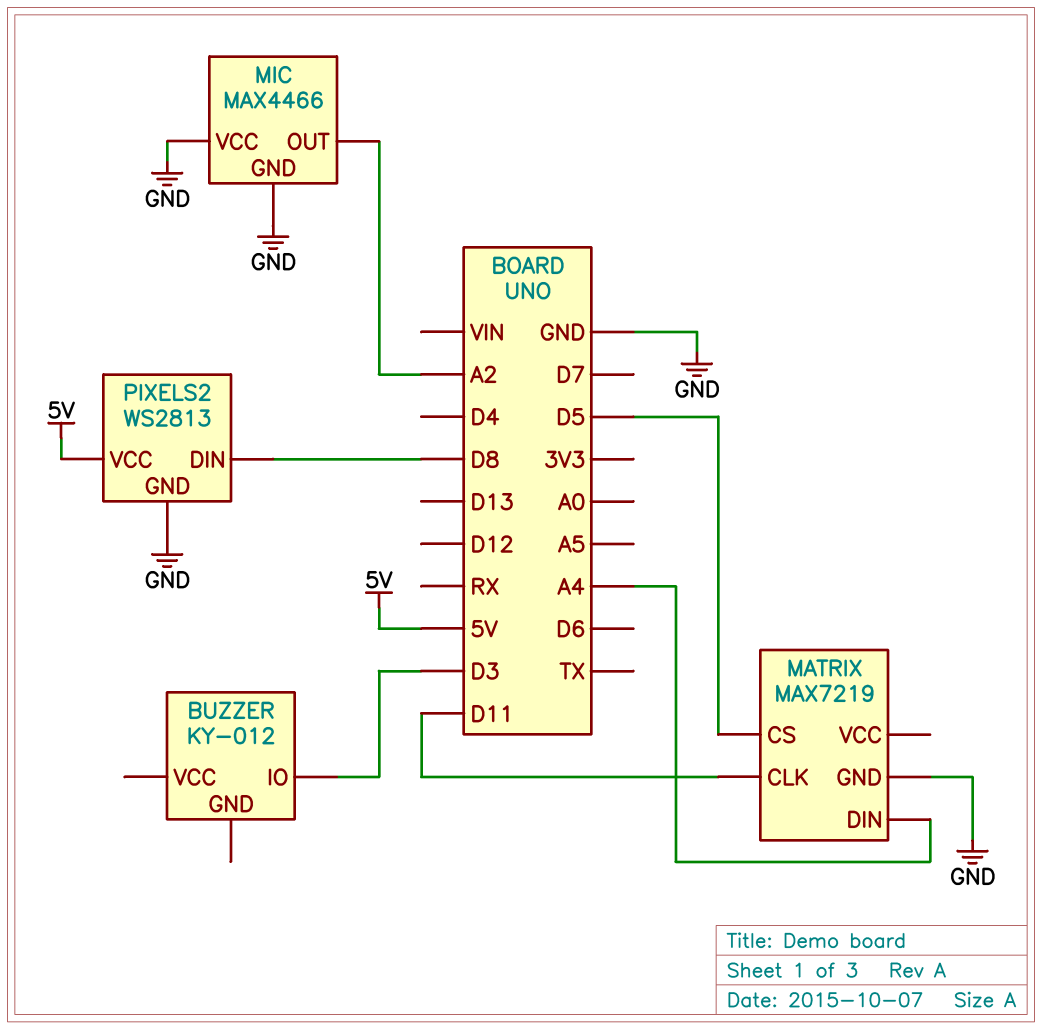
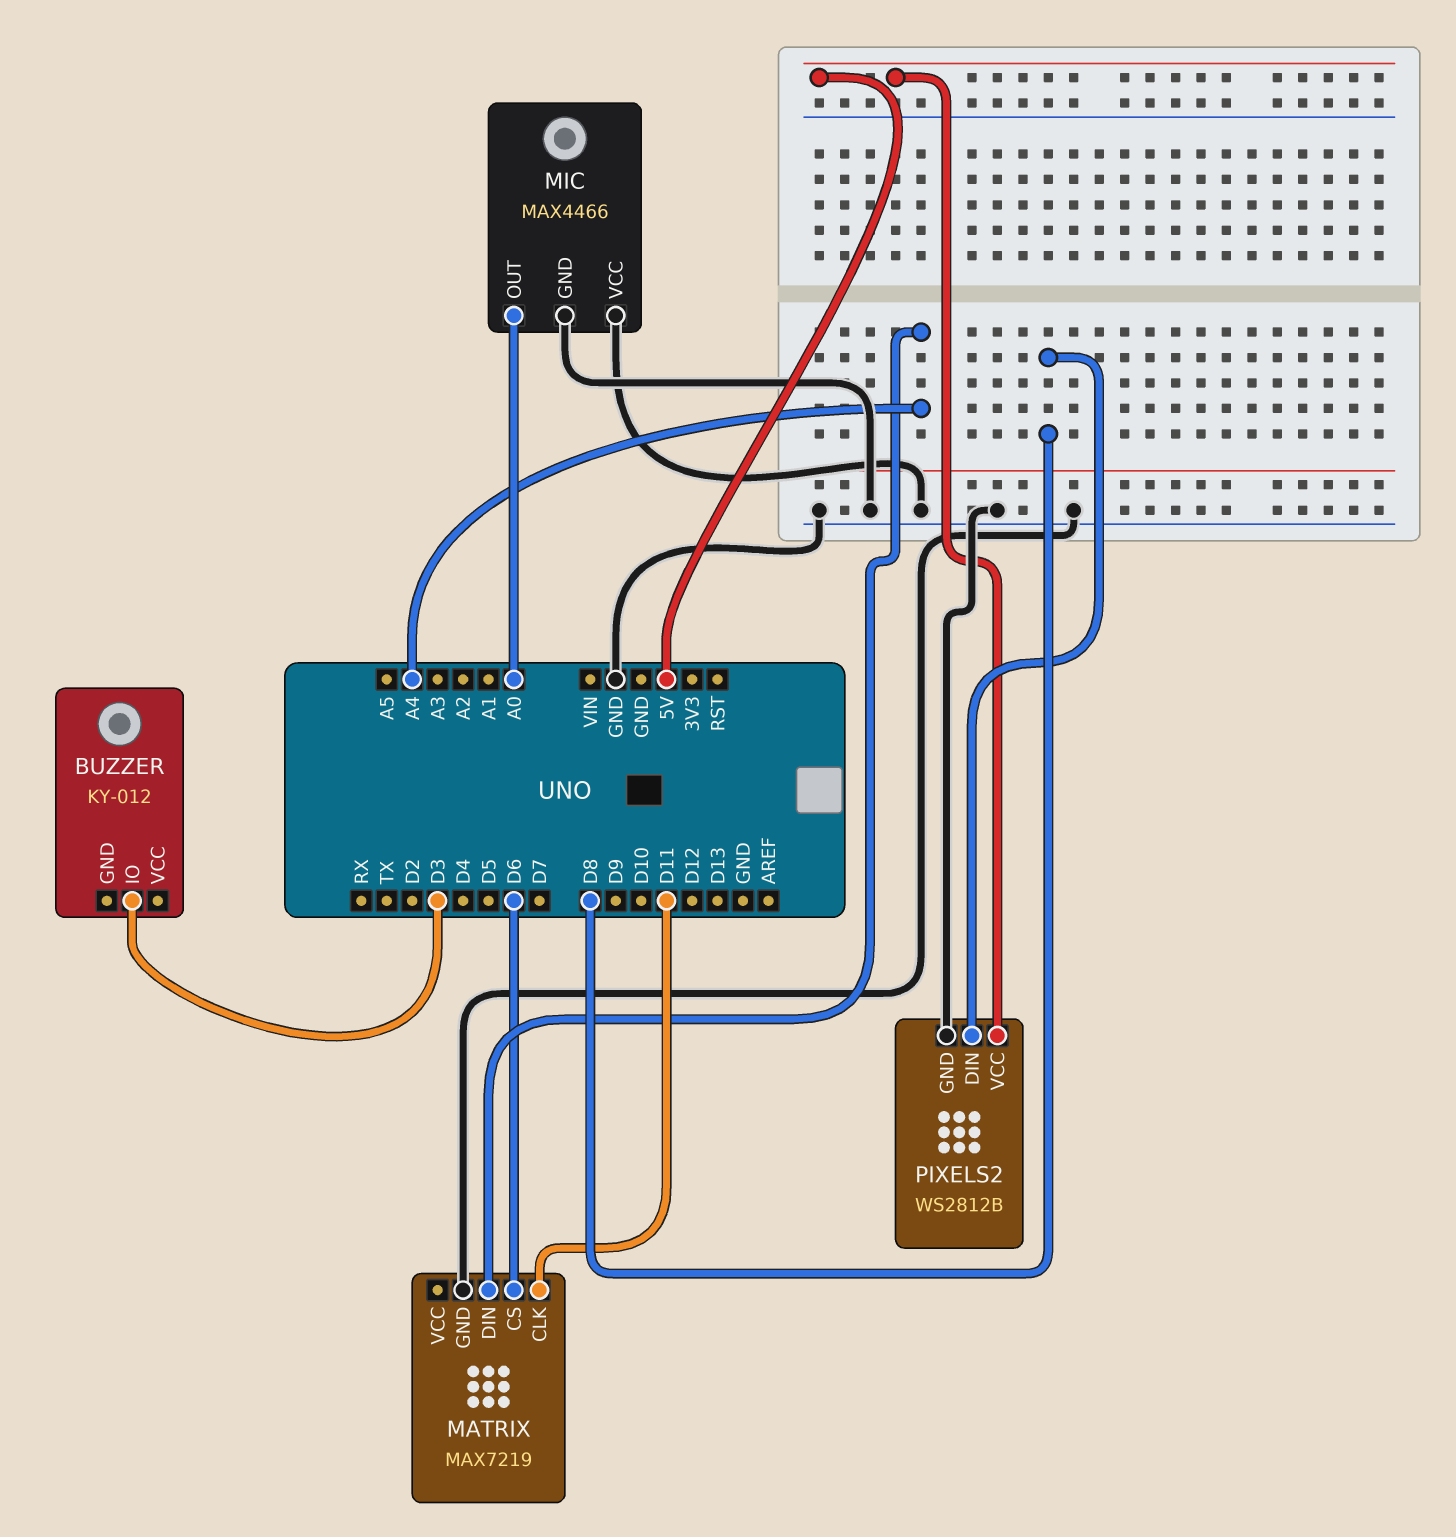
MATRIX pin CS: D5 -> D6
MIC pin OUT: A2 -> A0
PIXELS2: WS2813 -> WS2812B

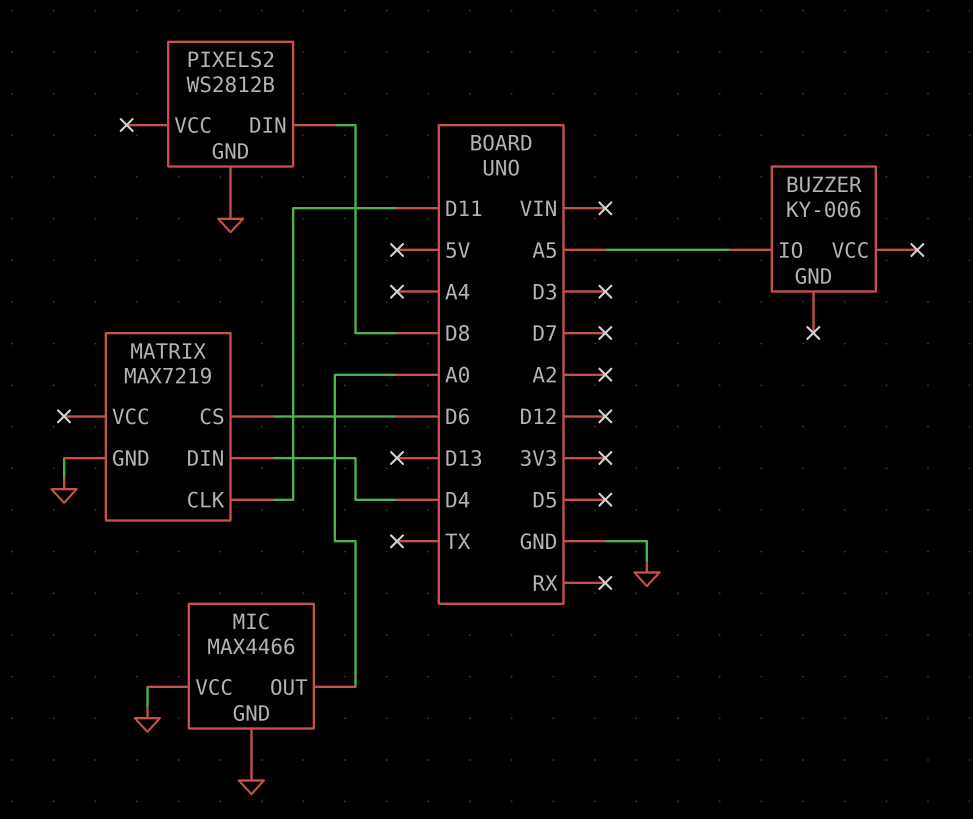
BUZZER: KY-012 -> KY-006
BUZZER pin IO: D3 -> A5
MATRIX pin DIN: A4 -> D4
PIXELS2 pin VCC: 5V -> none

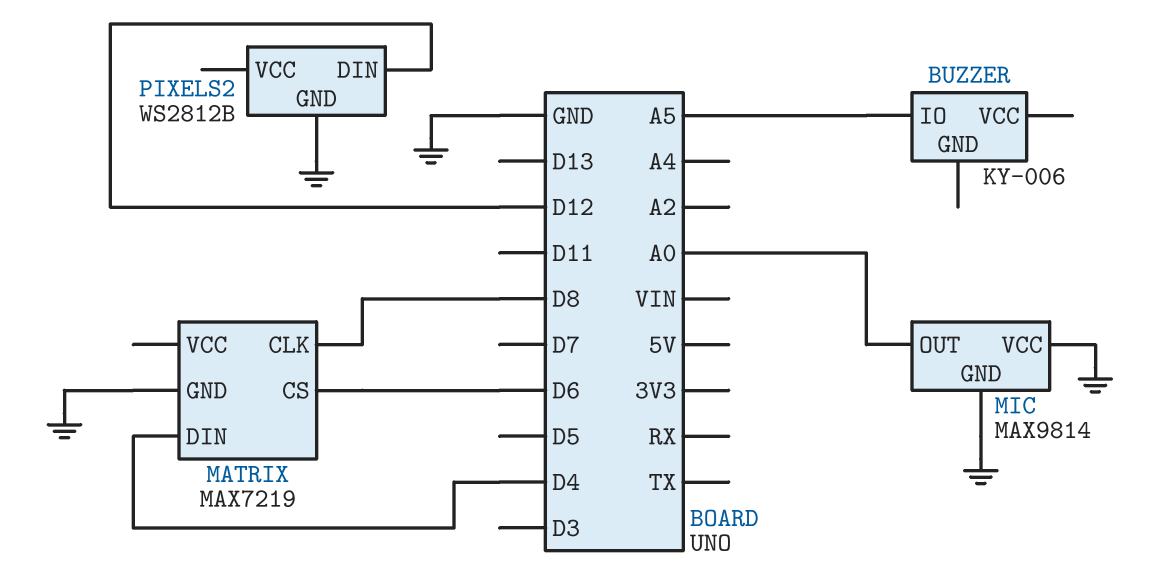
MATRIX pin CLK: D11 -> D8
MIC: MAX4466 -> MAX9814
PIXELS2 pin DIN: D8 -> D12

